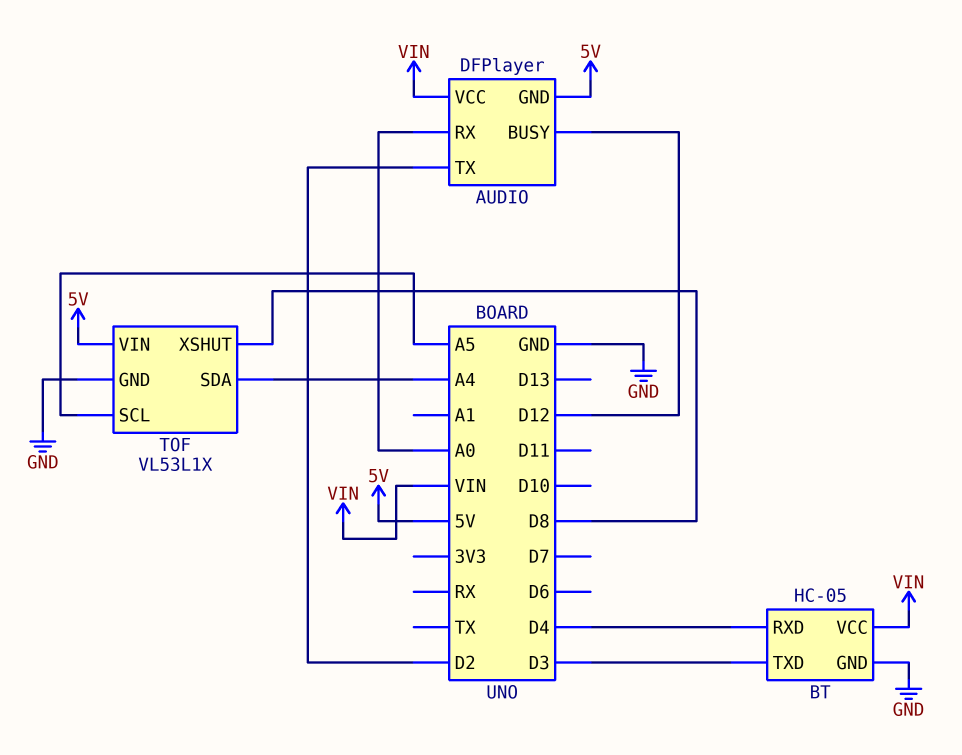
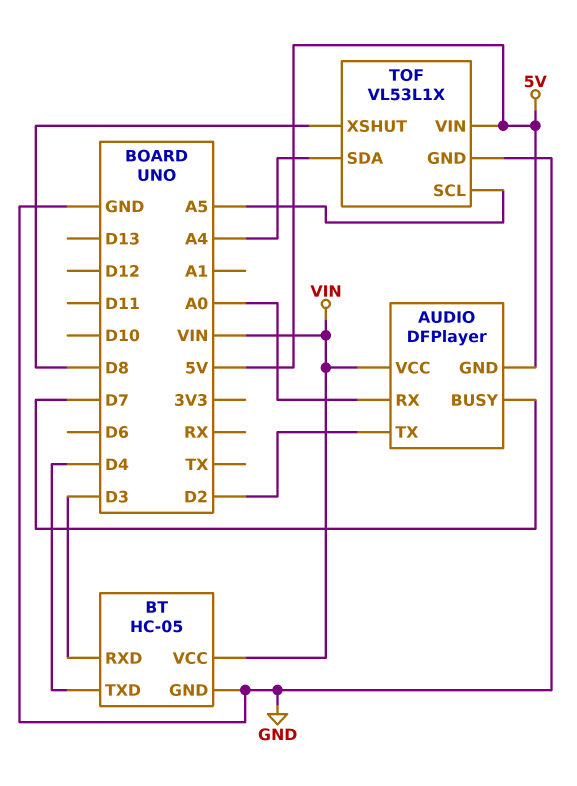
AUDIO pin BUSY: D12 -> D7
BT pin RXD: D4 -> D3
BT pin TXD: D3 -> D4

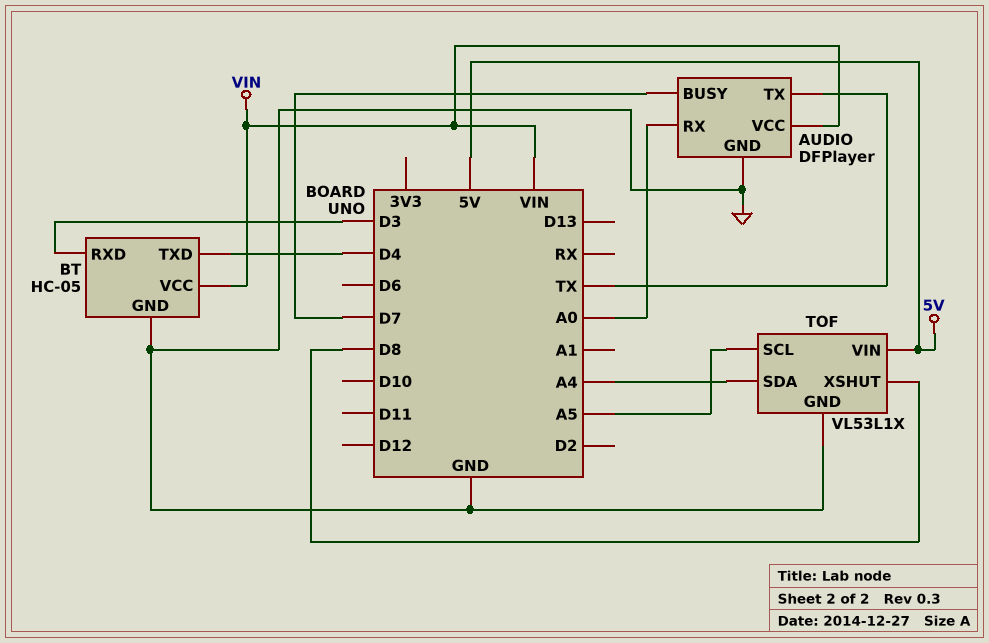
AUDIO pin GND: 5V -> GND
AUDIO pin TX: D2 -> TX

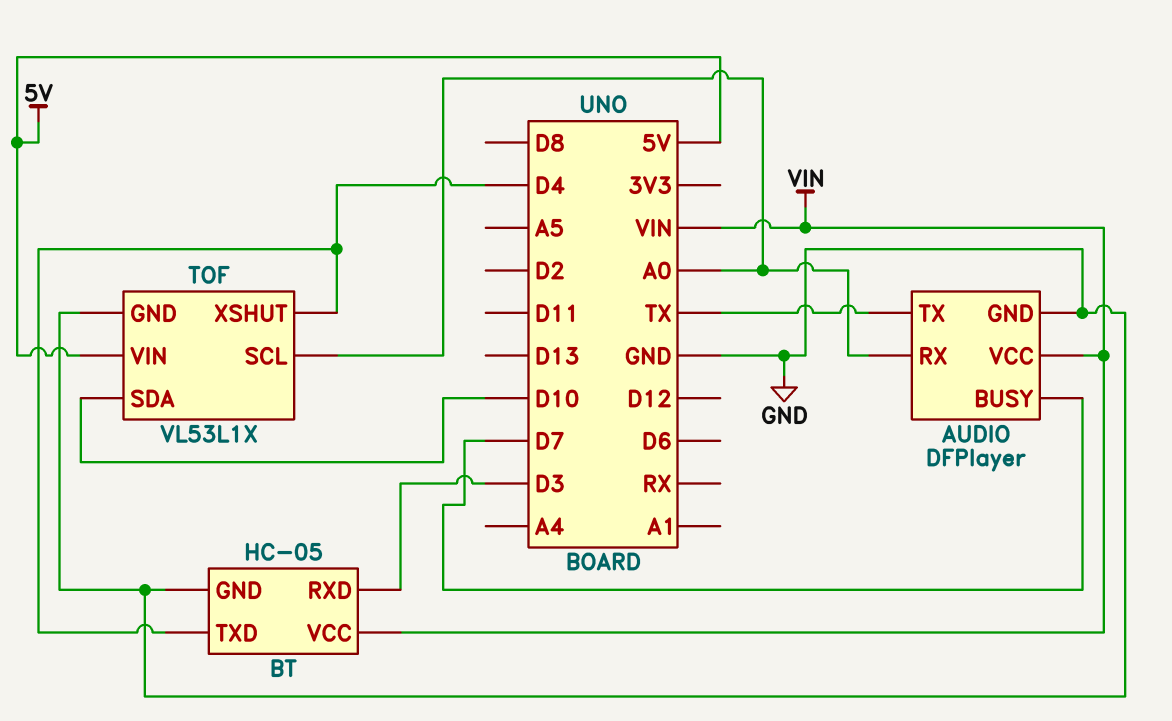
TOF pin SCL: A5 -> A0
TOF pin SDA: A4 -> D10
TOF pin XSHUT: D8 -> D4

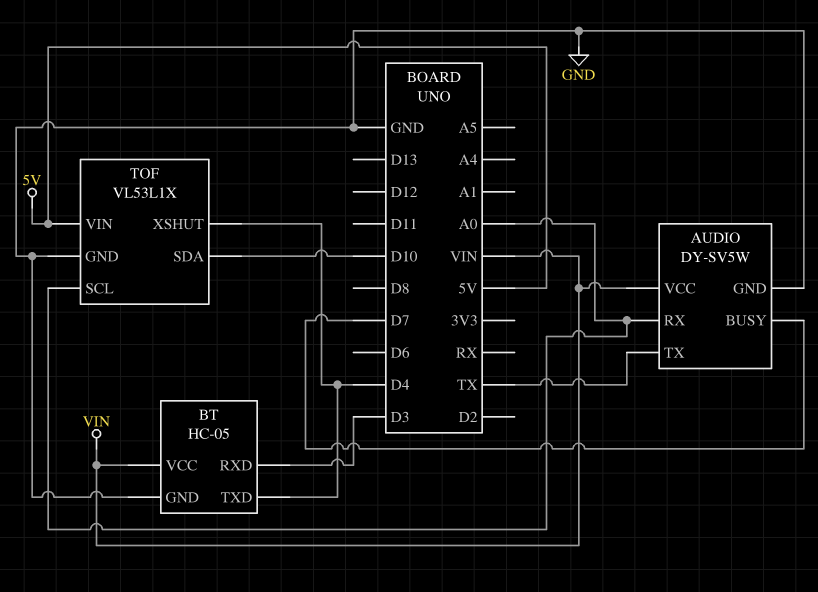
AUDIO: DFPlayer -> DY-SV5W

